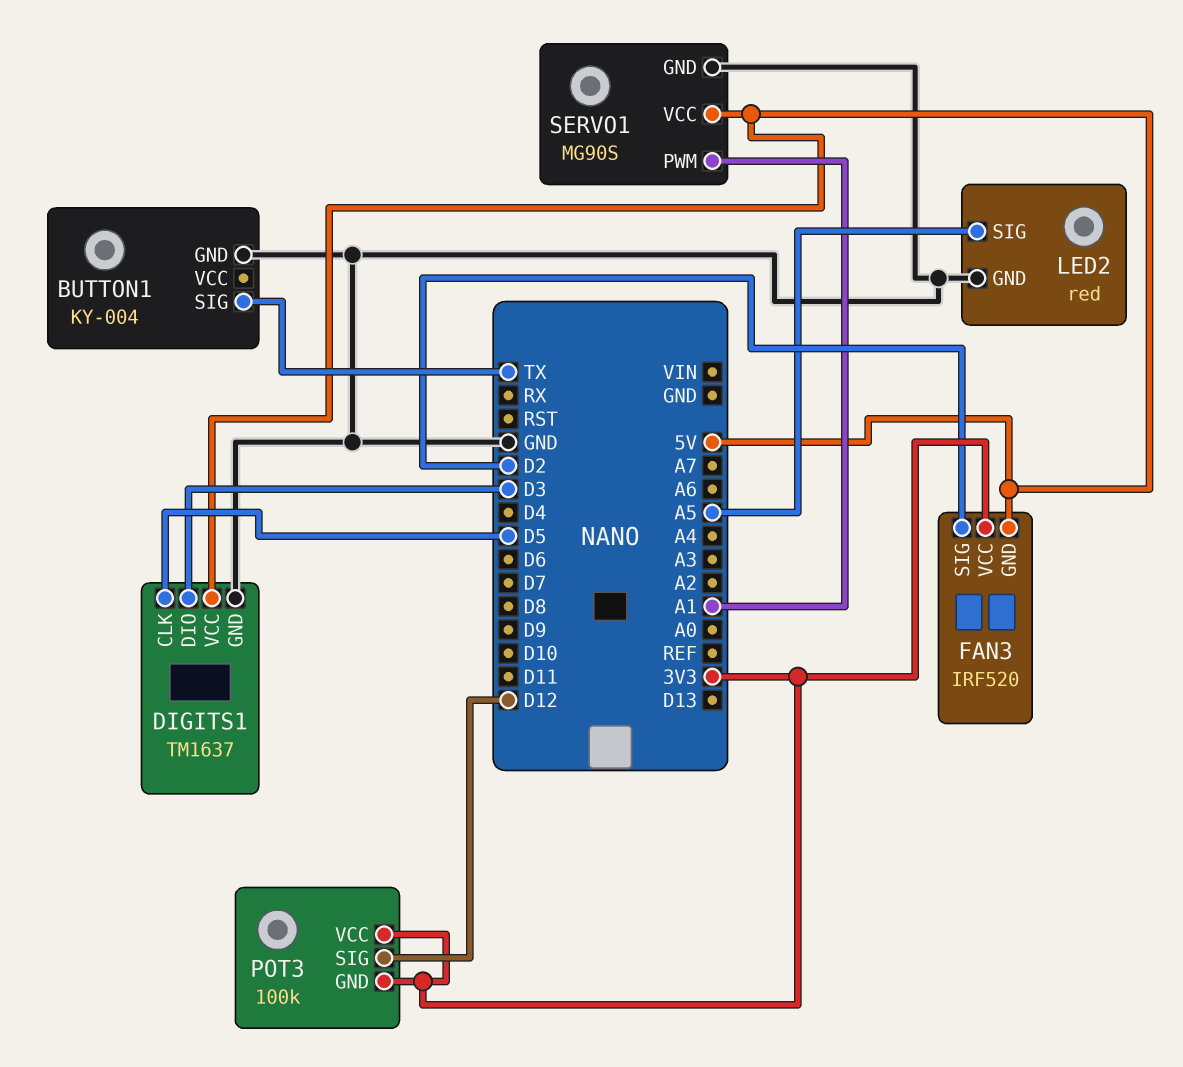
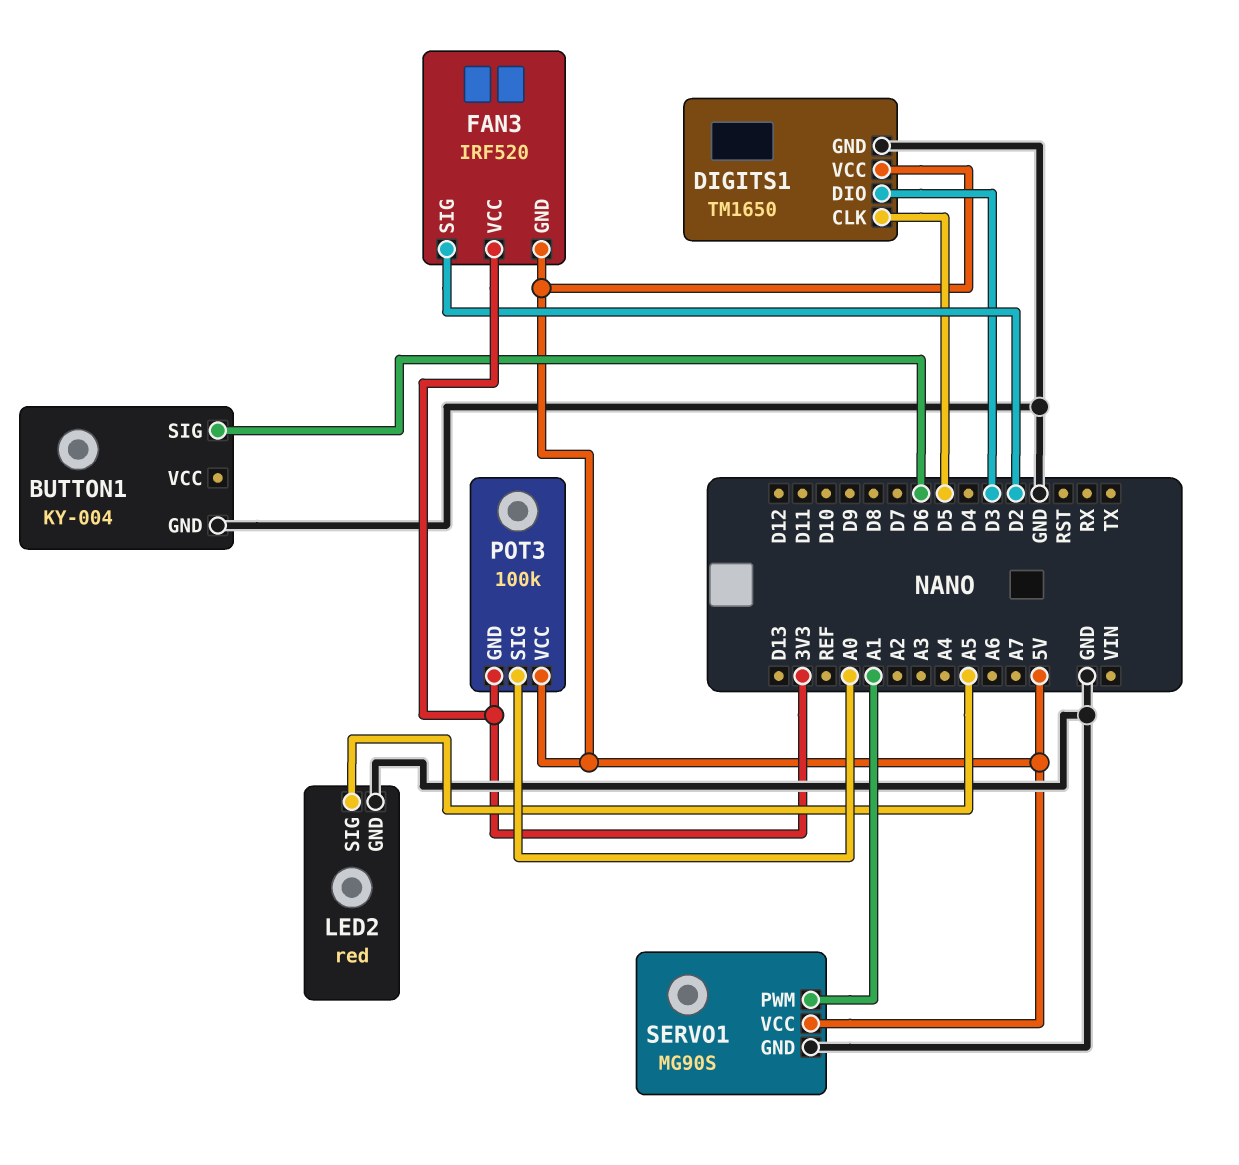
BUTTON1 pin SIG: TX -> D6
DIGITS1: TM1637 -> TM1650
POT3 pin SIG: D12 -> A0
POT3 pin VCC: 3V3 -> 5V

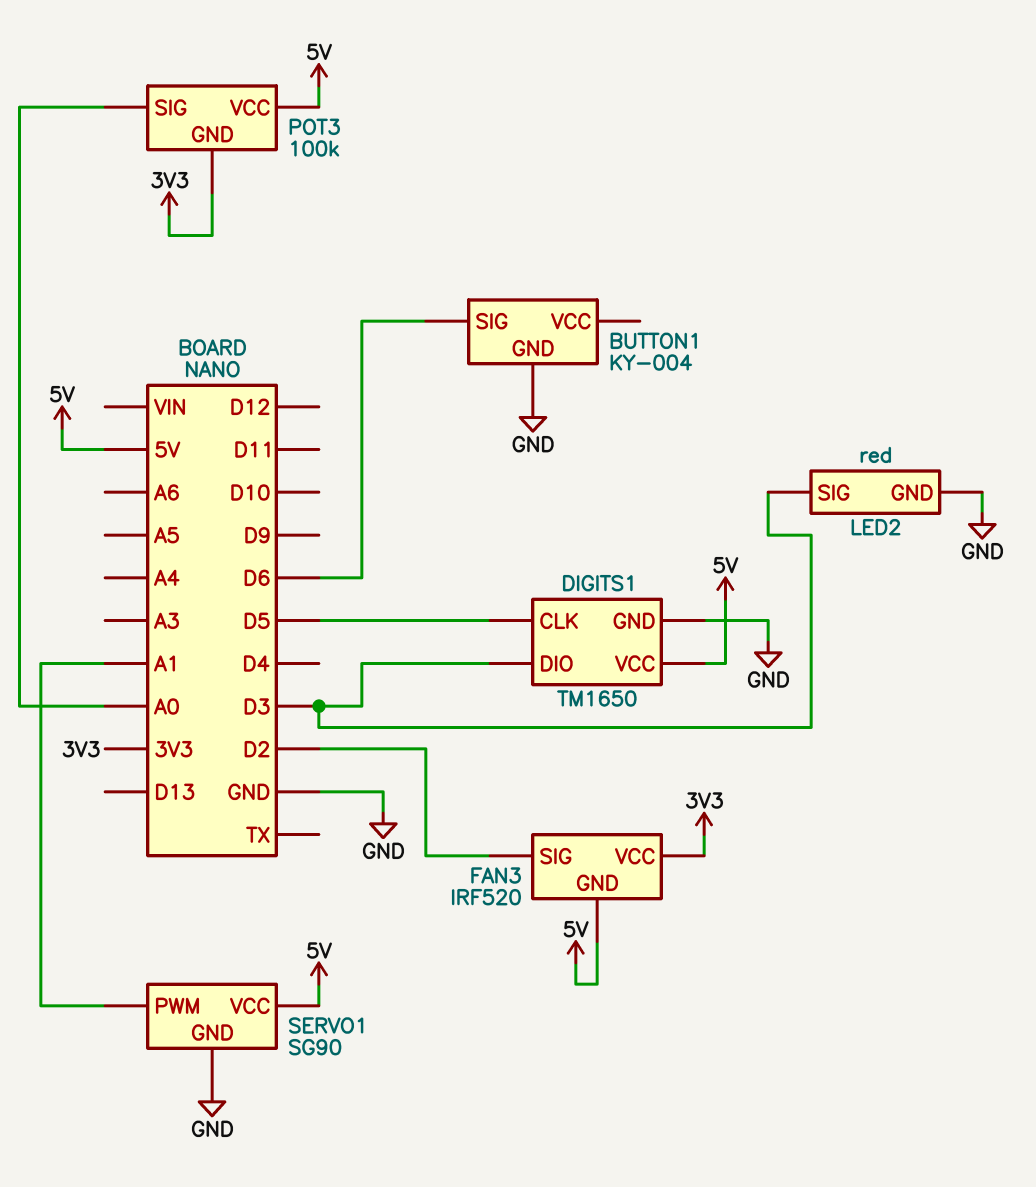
LED2 pin SIG: A5 -> D3
SERVO1: MG90S -> SG90

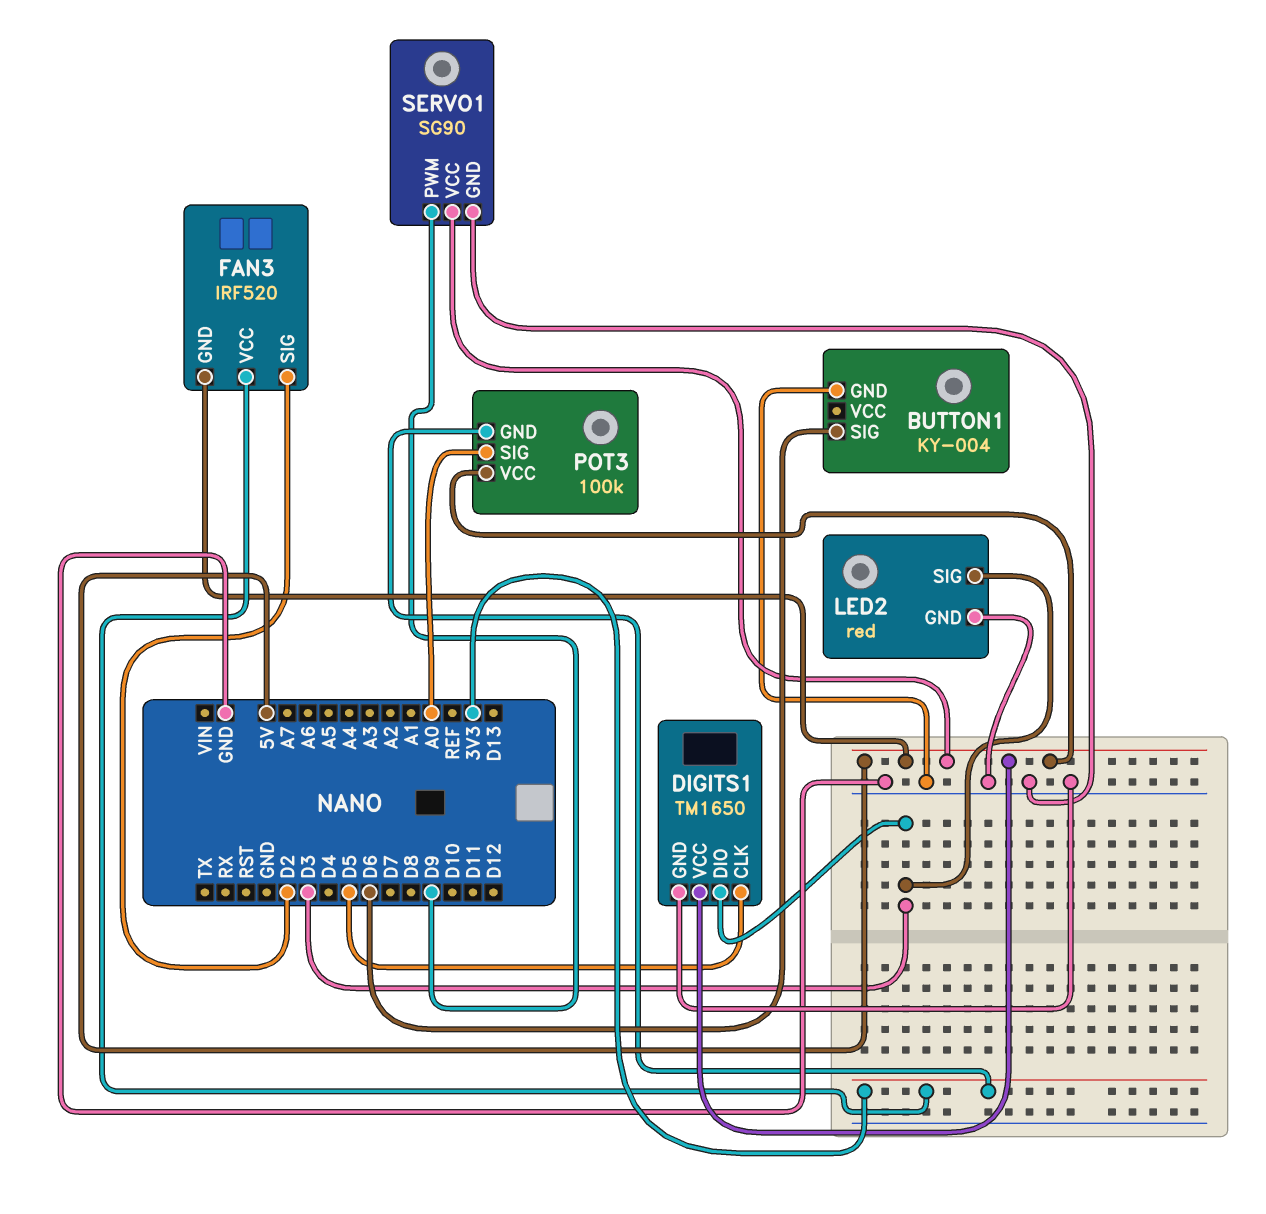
SERVO1 pin PWM: A1 -> D9

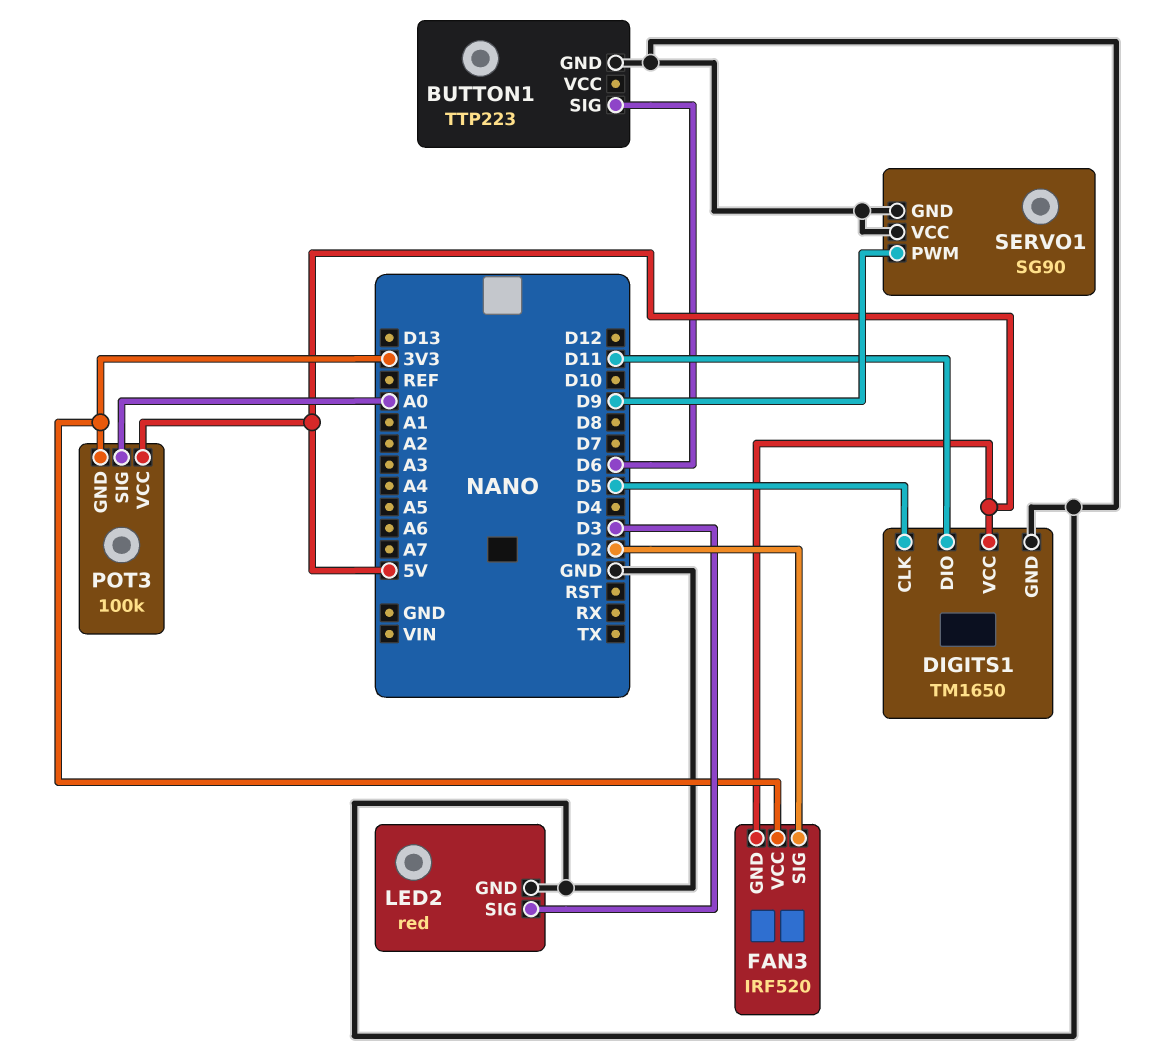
BUTTON1: KY-004 -> TTP223
DIGITS1 pin DIO: D3 -> D11
SERVO1 pin VCC: 5V -> GND

